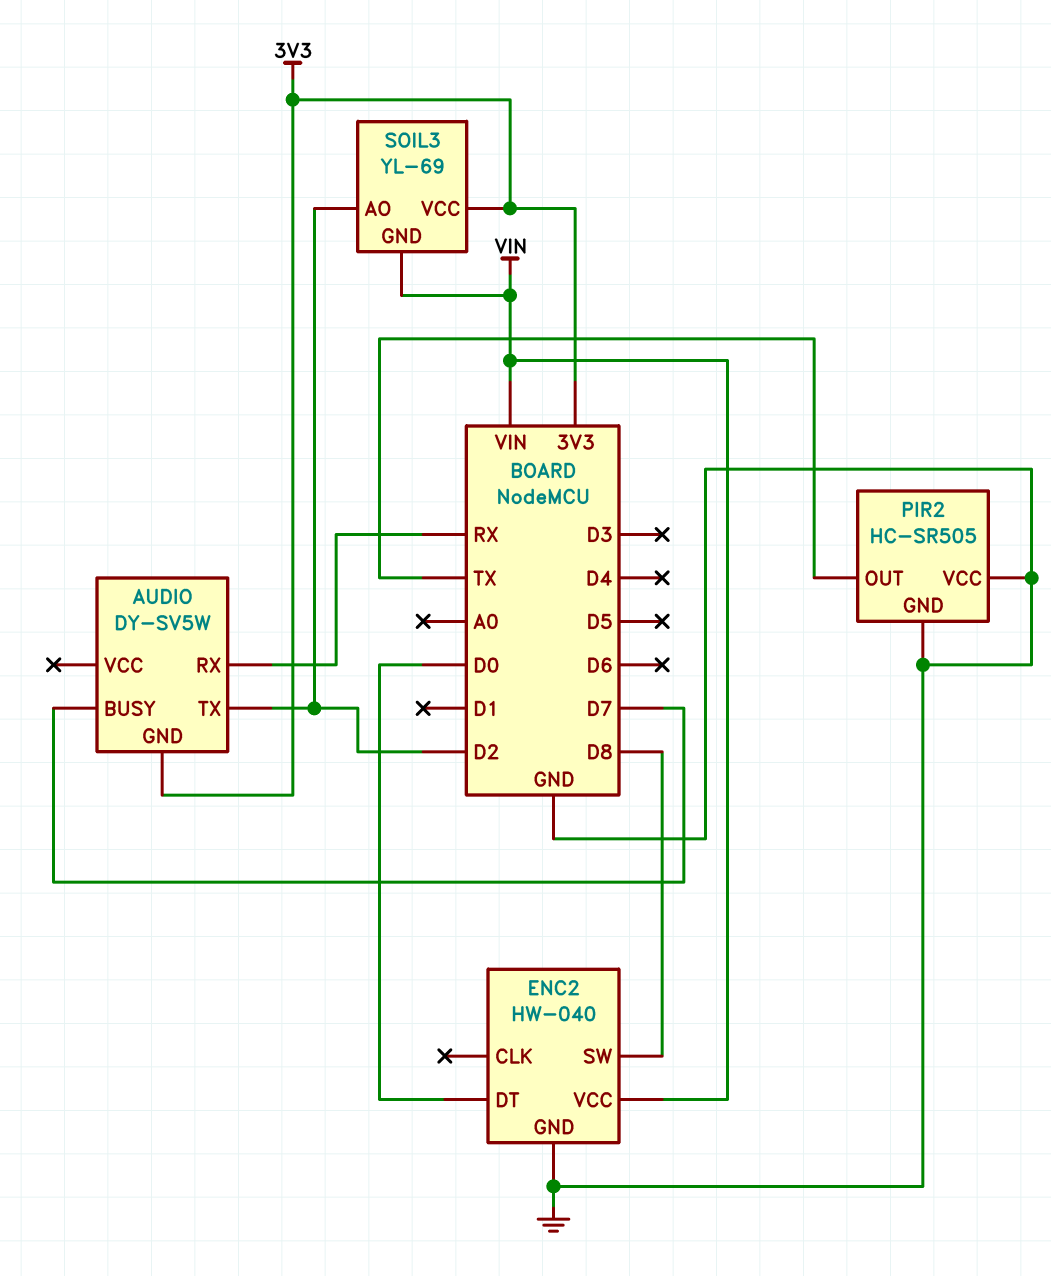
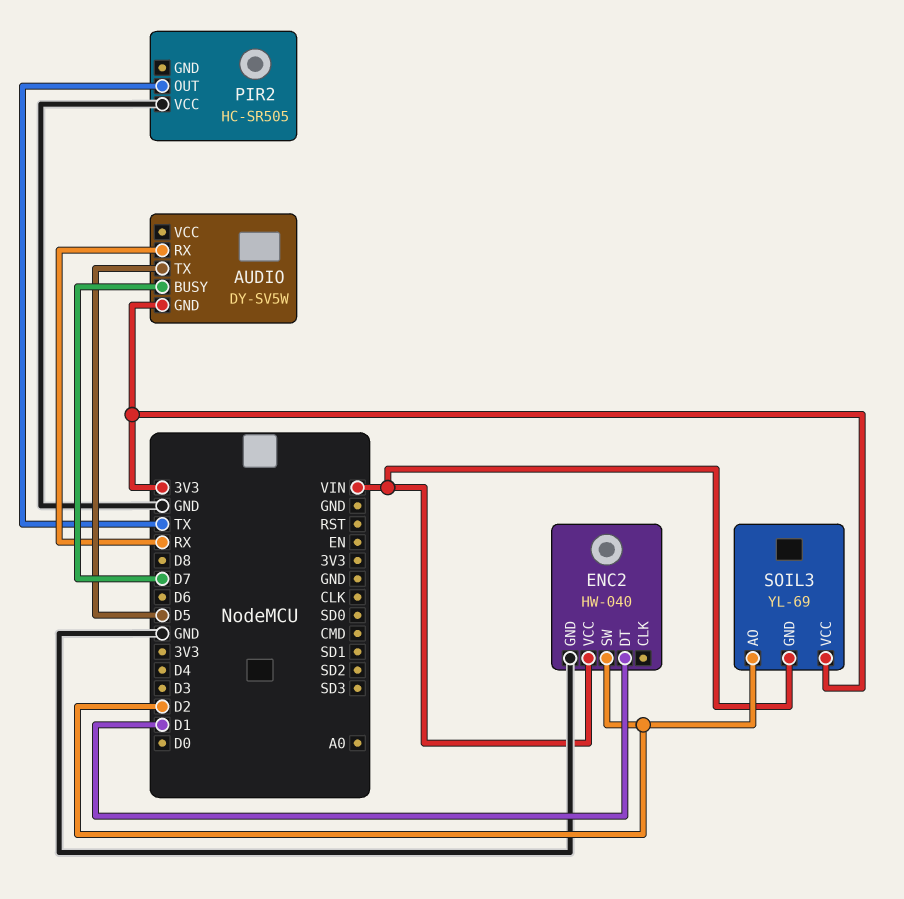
AUDIO pin TX: D2 -> D5
ENC2 pin DT: D0 -> D1
ENC2 pin SW: D8 -> D2
PIR2 pin GND: GND -> none

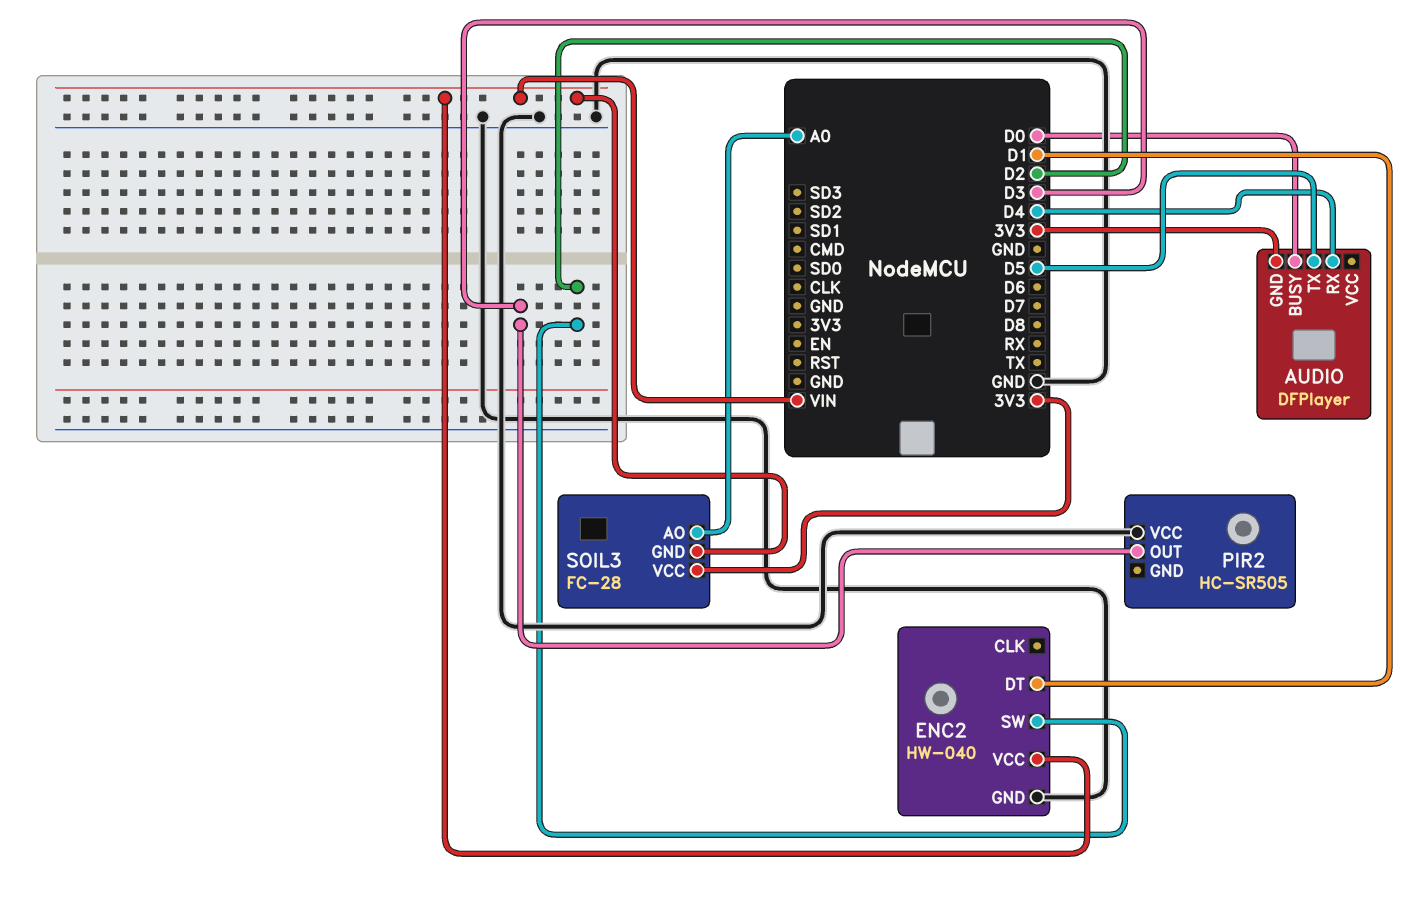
AUDIO: DY-SV5W -> DFPlayer
AUDIO pin BUSY: D7 -> D0
AUDIO pin RX: RX -> D4
PIR2 pin OUT: TX -> D3
SOIL3: YL-69 -> FC-28
SOIL3 pin AO: D2 -> A0

